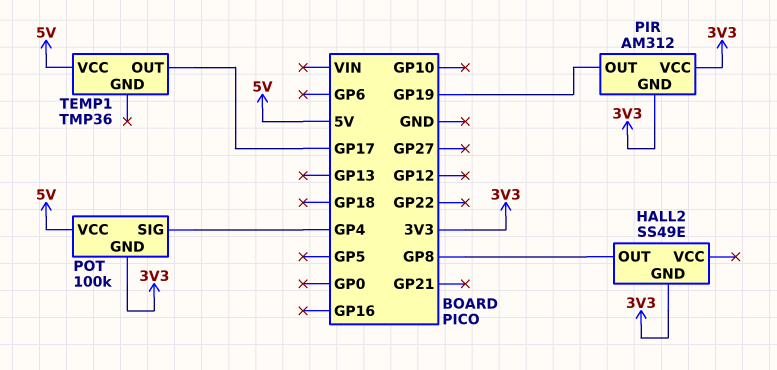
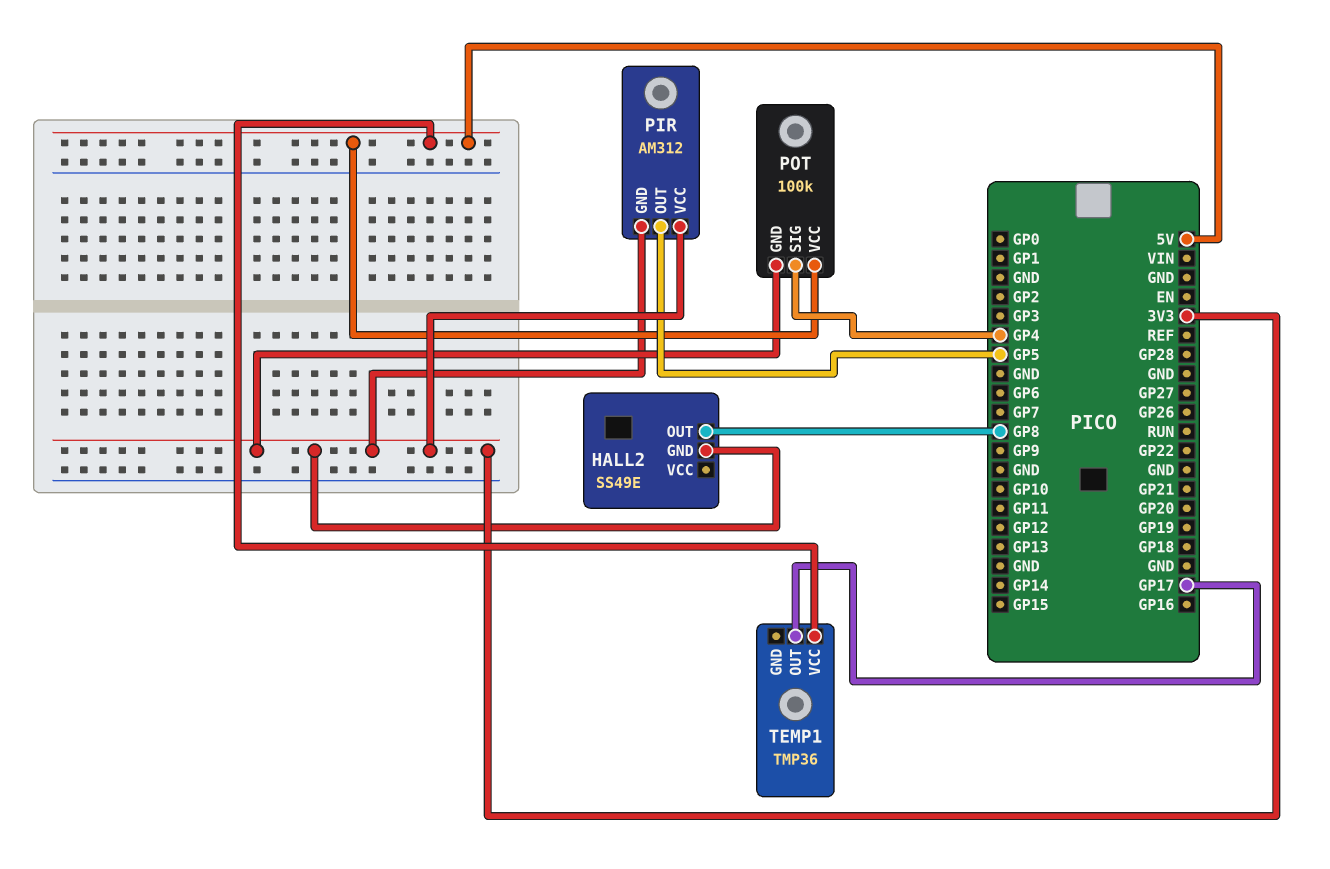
PIR pin OUT: GP19 -> GP5

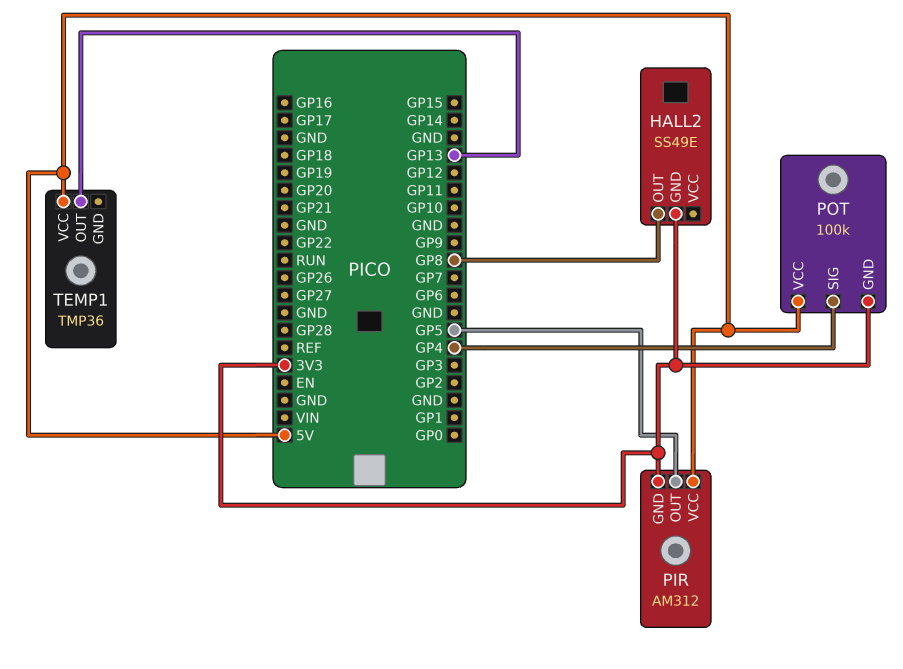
PIR pin VCC: 3V3 -> 5V
TEMP1 pin OUT: GP17 -> GP13

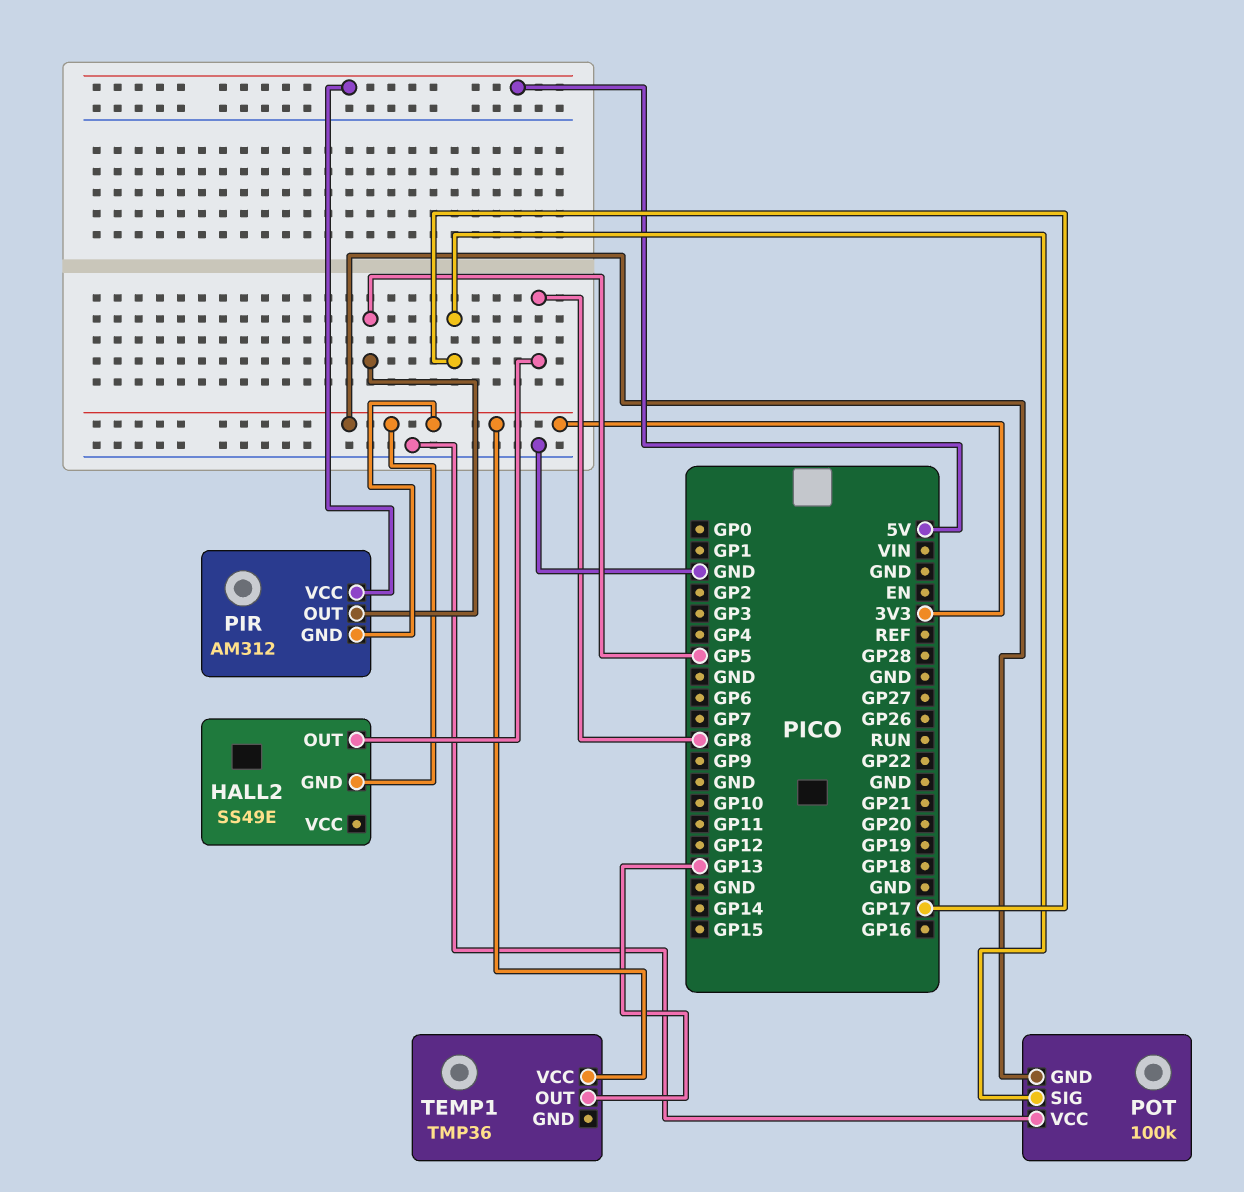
POT pin SIG: GP4 -> GP17
POT pin VCC: 5V -> GND
TEMP1 pin VCC: 5V -> 3V3

